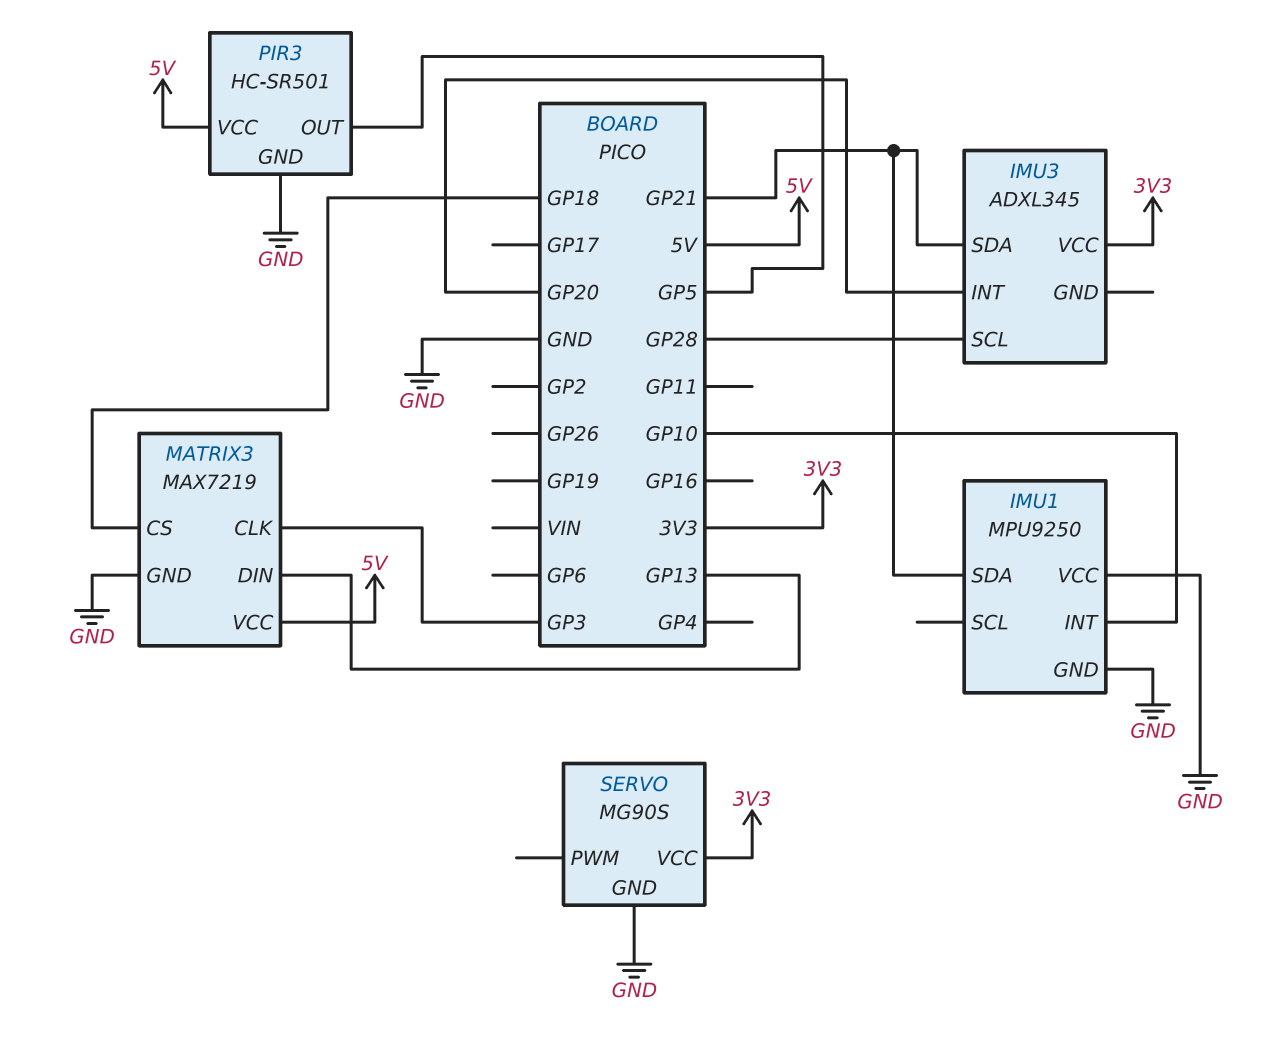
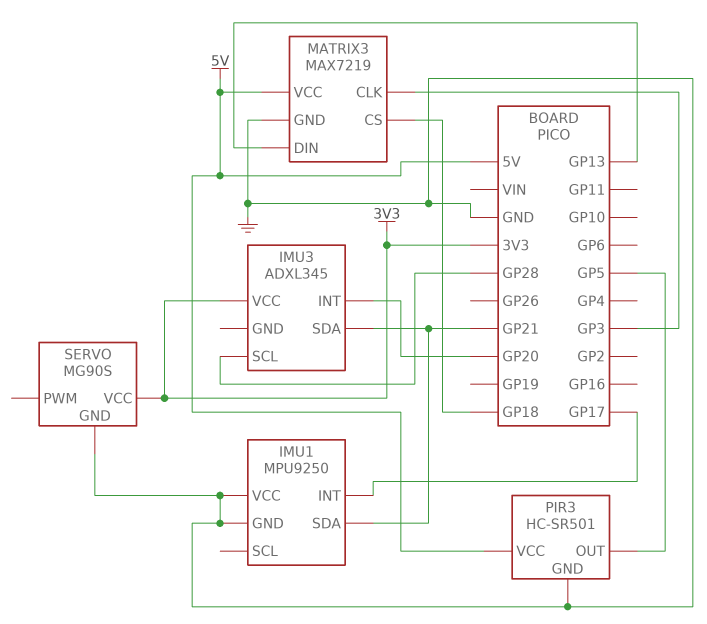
IMU1 pin INT: GP10 -> GP17

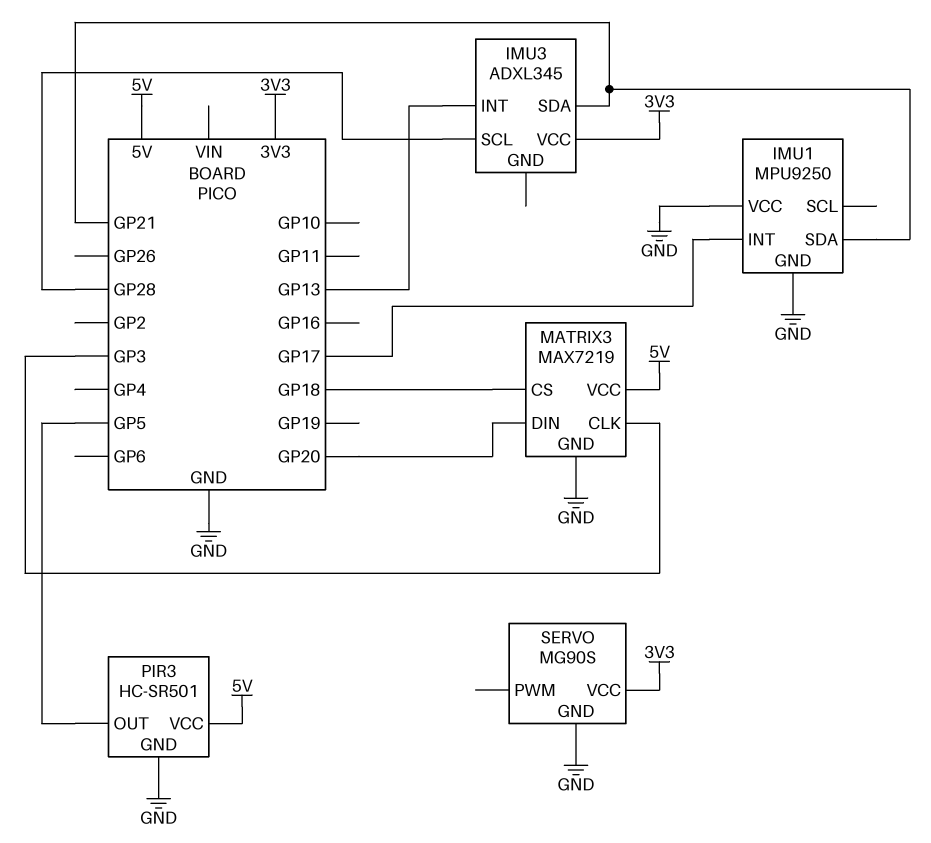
IMU3 pin INT: GP20 -> GP13
MATRIX3 pin DIN: GP13 -> GP20

